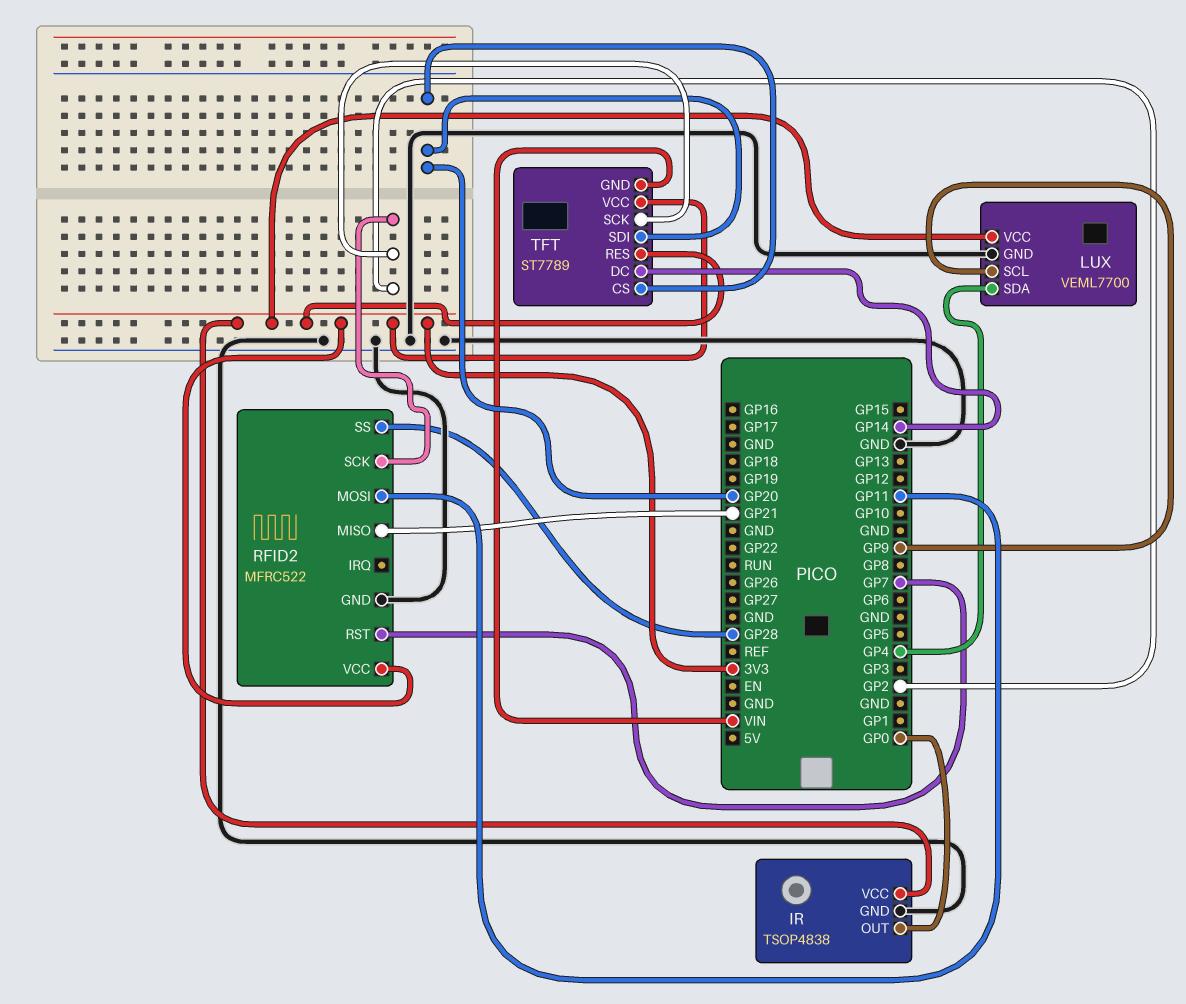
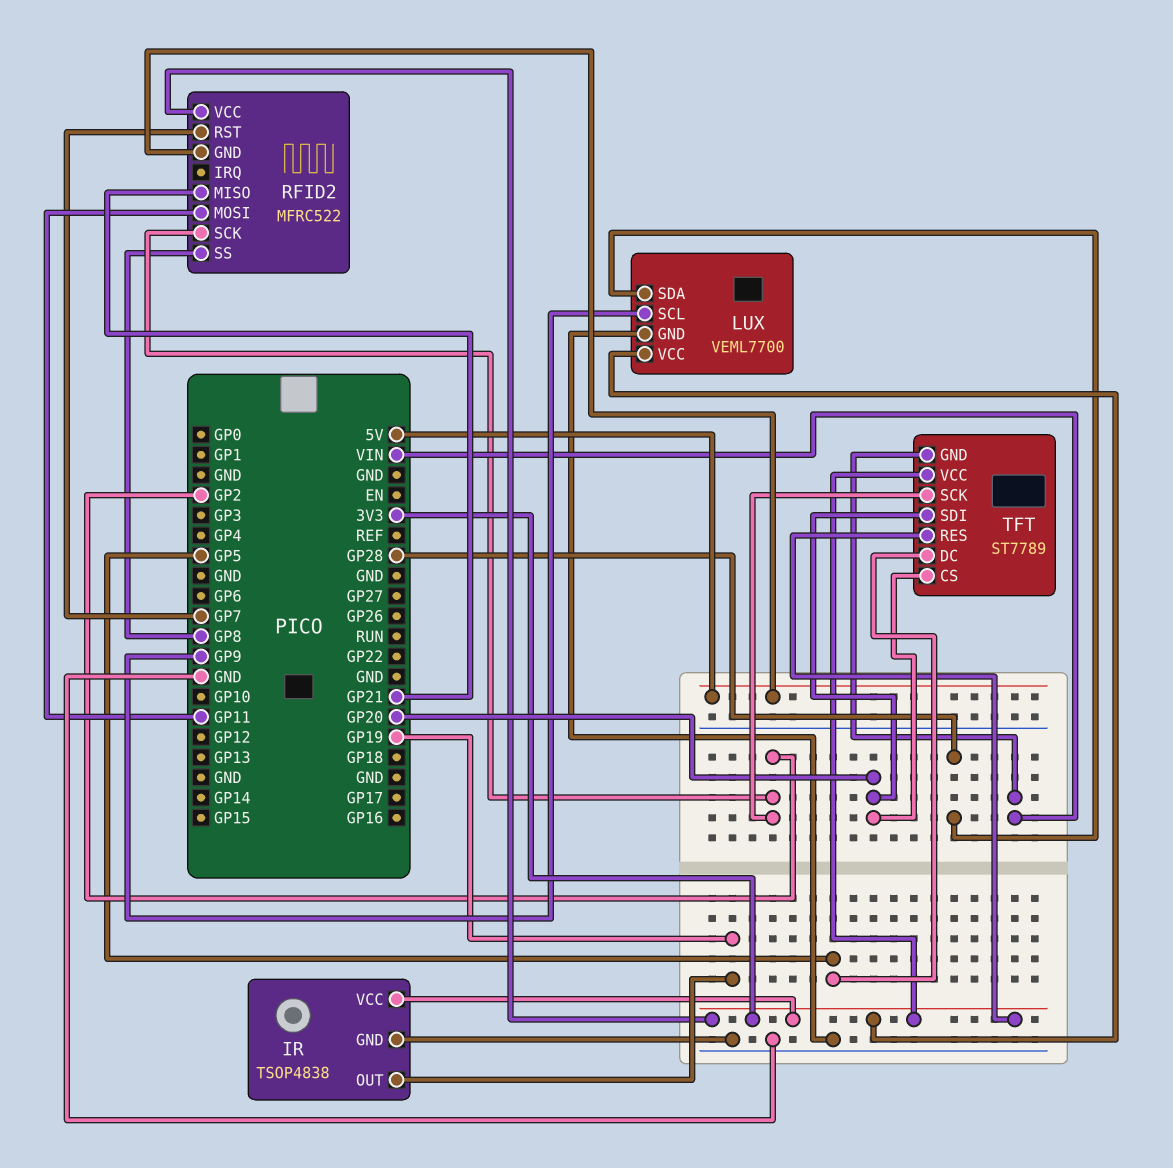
IR pin OUT: GP0 -> GP19
LUX pin SDA: GP4 -> GP28
RFID2 pin GND: GND -> 5V
RFID2 pin SS: GP28 -> GP8
TFT pin DC: GP14 -> GP5

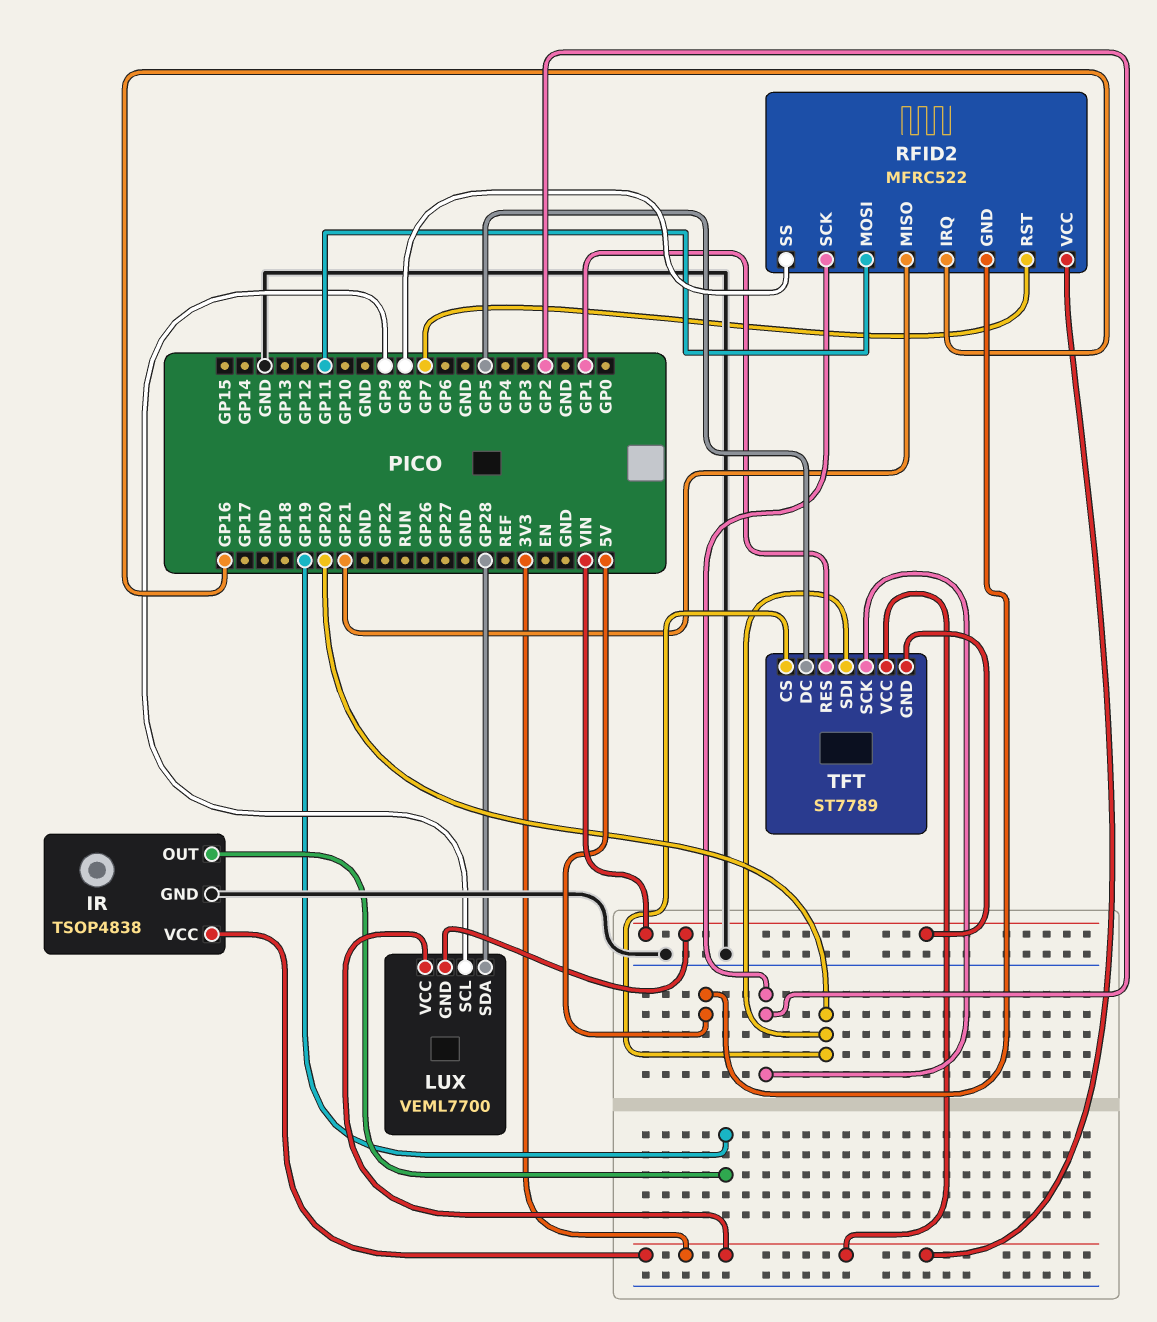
LUX pin GND: GND -> VIN
RFID2 pin IRQ: none -> GP16
TFT pin RES: 3V3 -> GP1

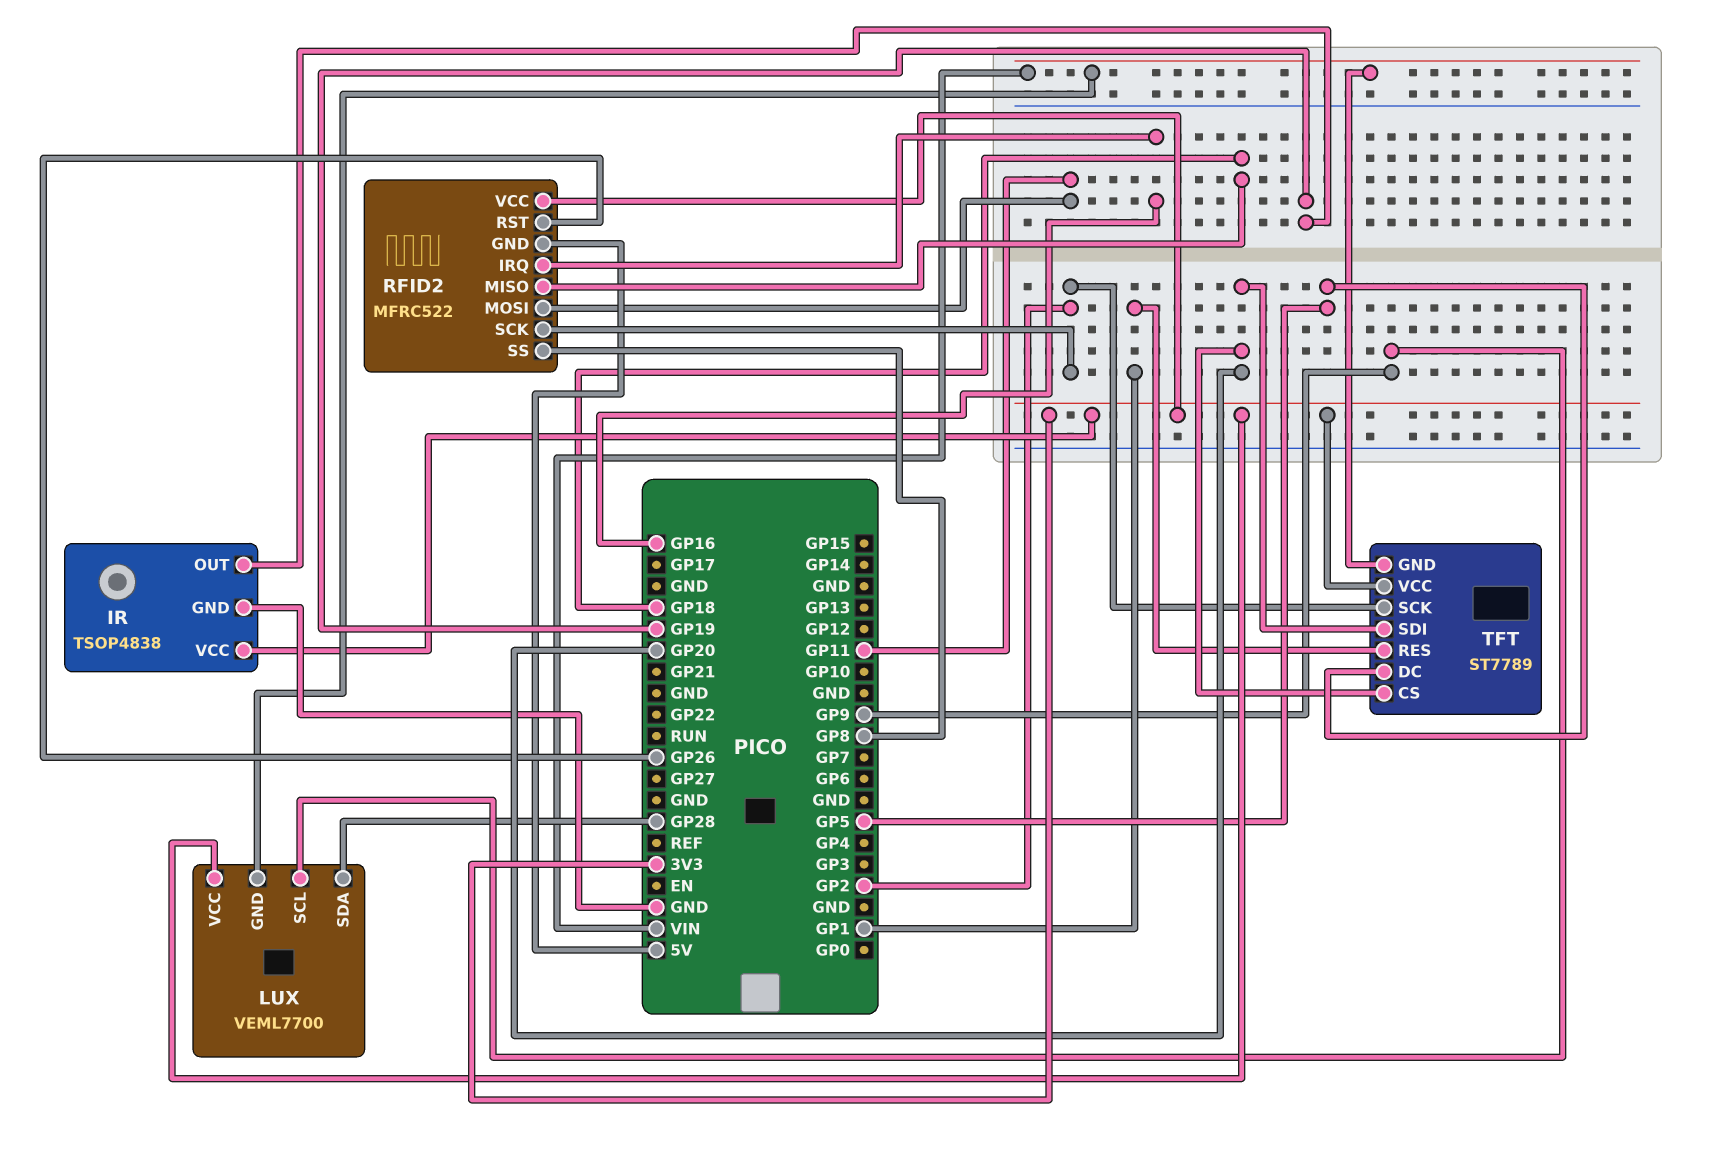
RFID2 pin MISO: GP21 -> GP18
RFID2 pin RST: GP7 -> GP26

